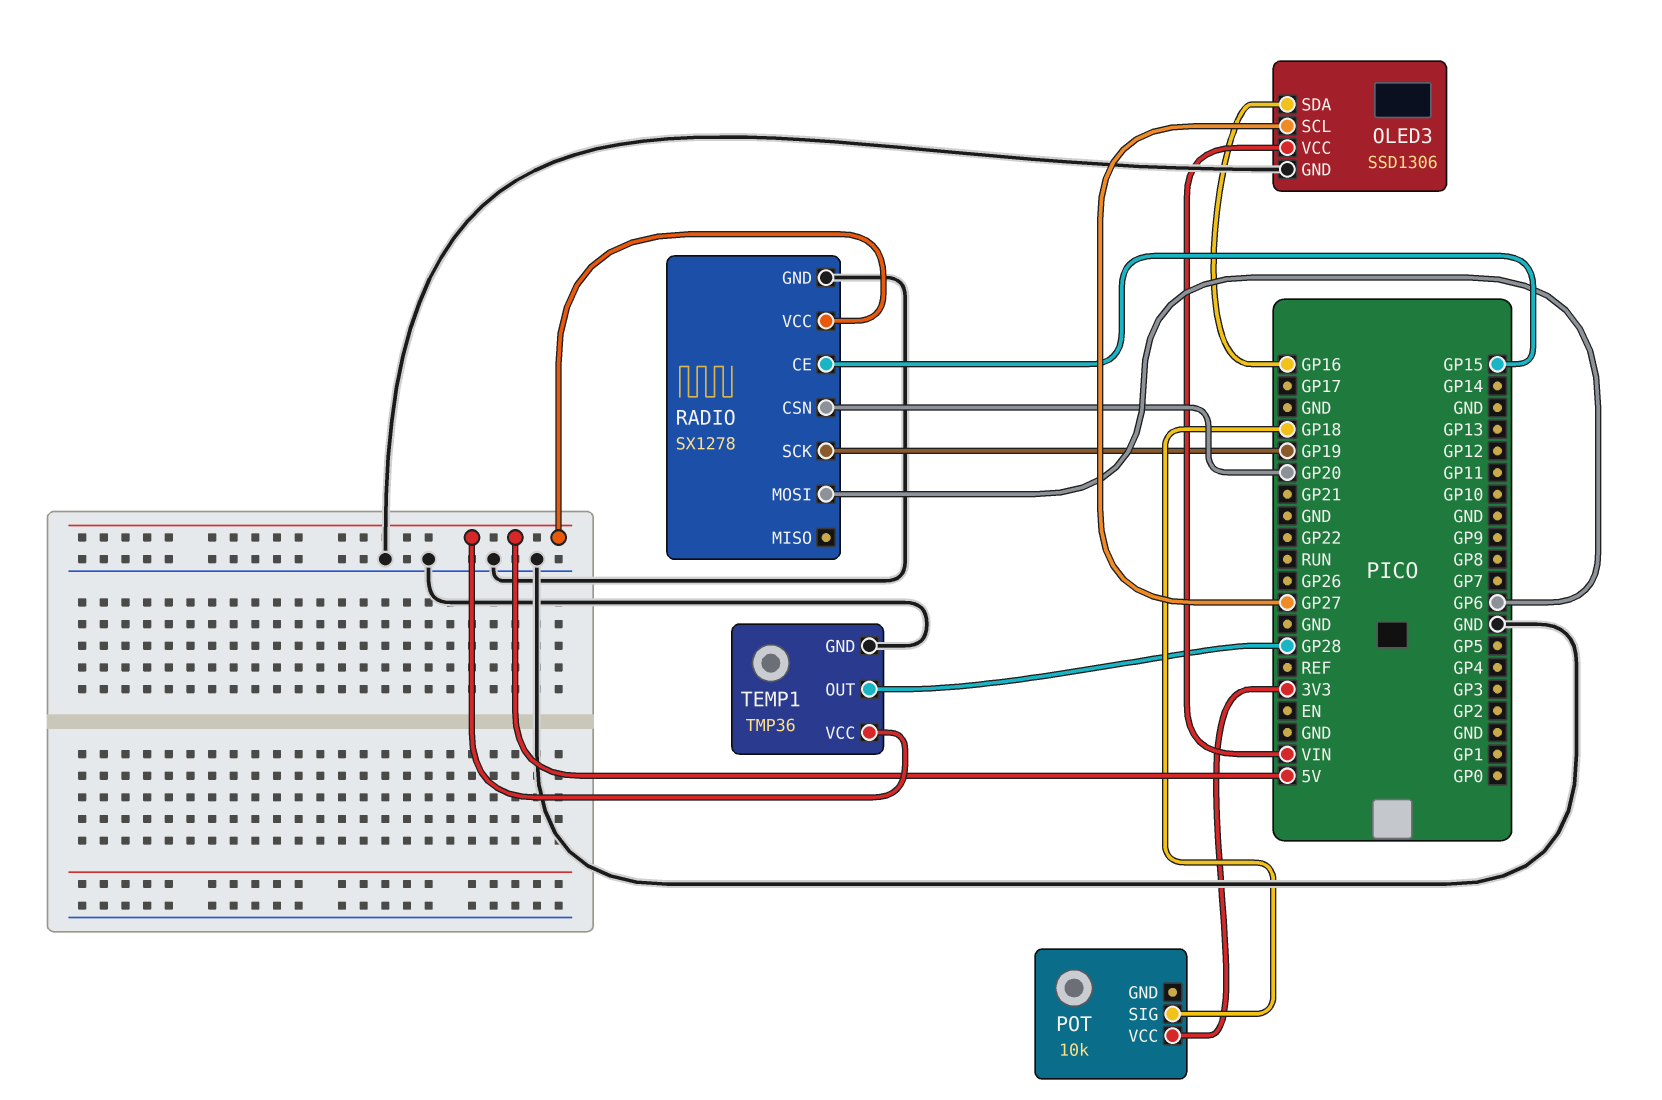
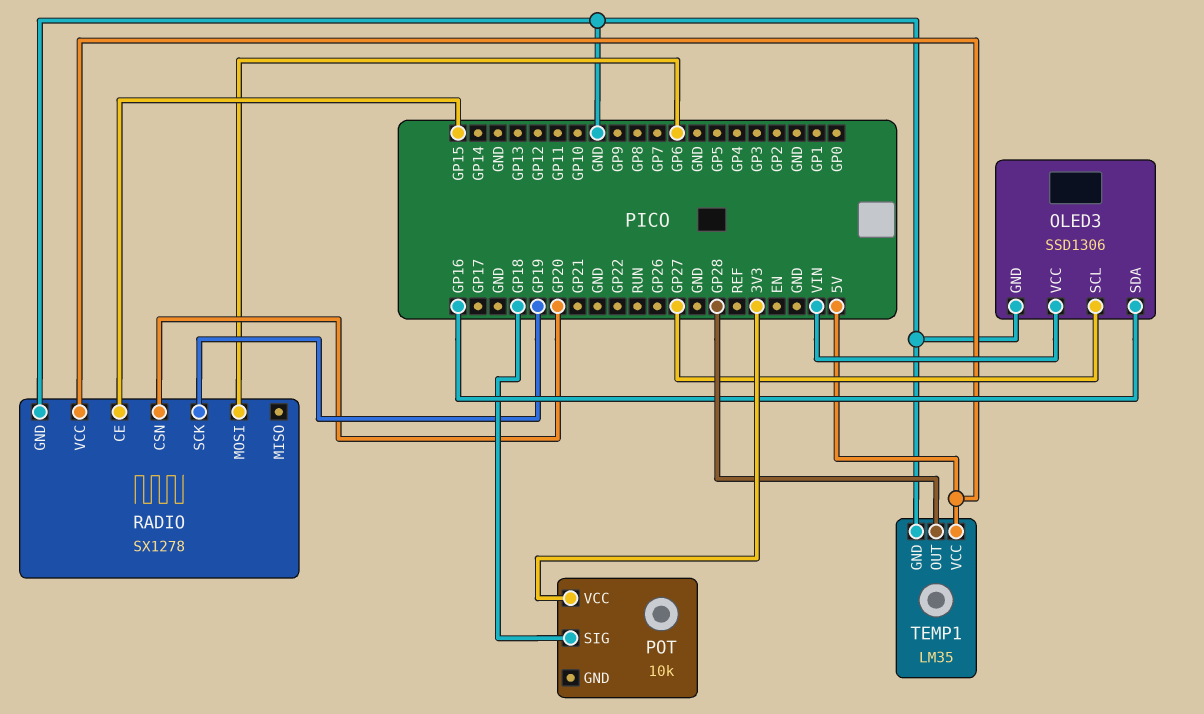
TEMP1: TMP36 -> LM35

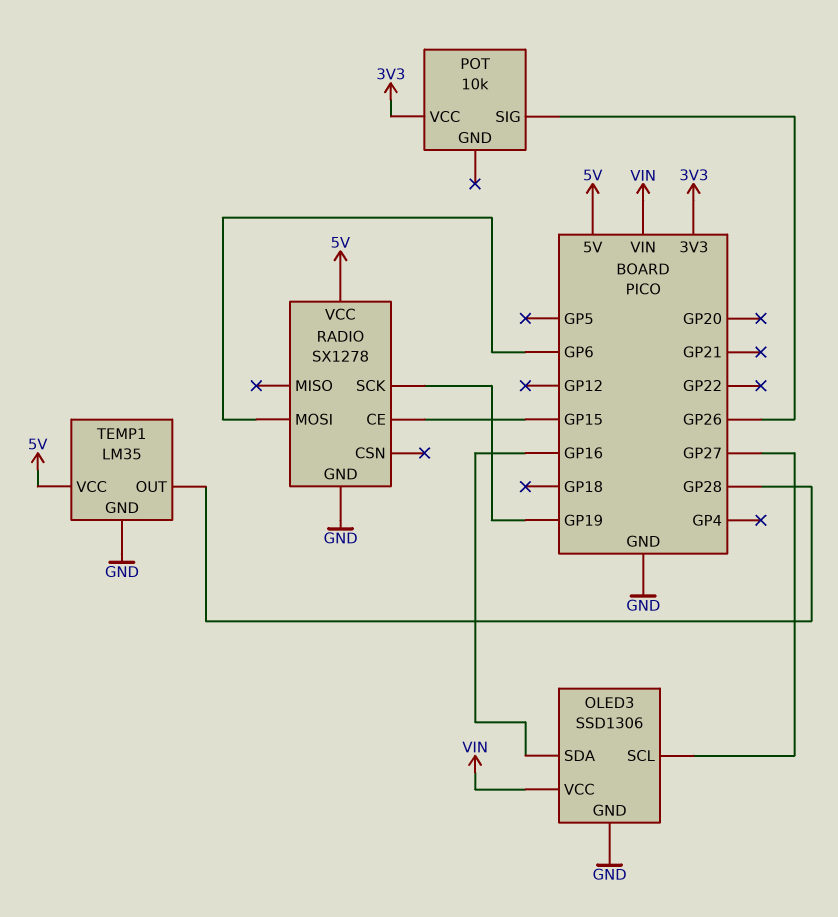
POT pin SIG: GP18 -> GP26
RADIO pin CSN: GP20 -> none

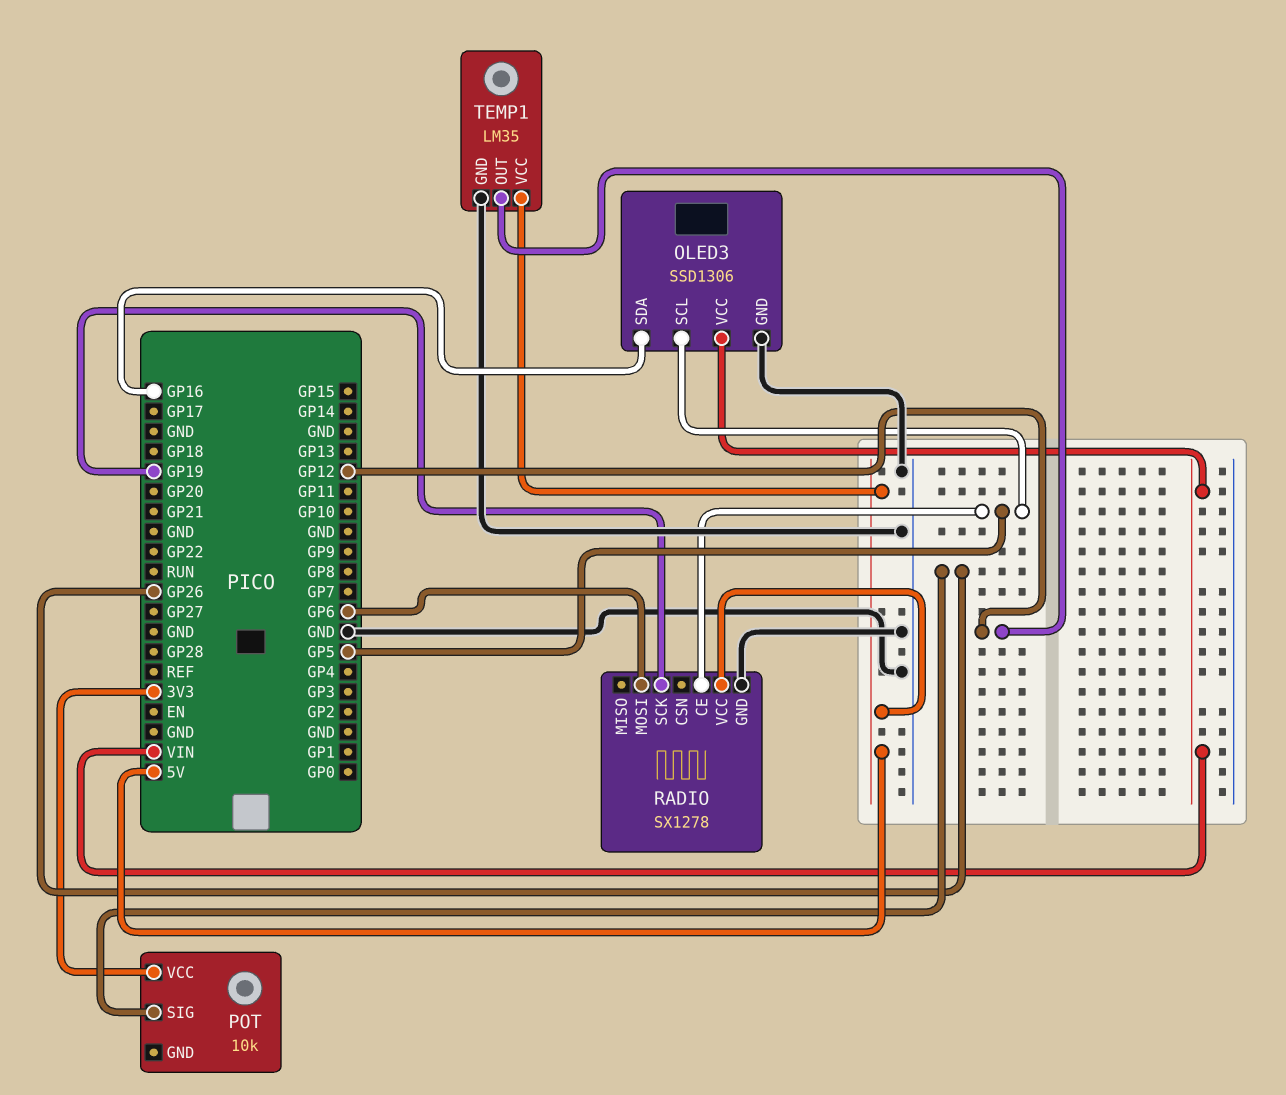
OLED3 pin SCL: GP27 -> GP5
RADIO pin CE: GP15 -> GP5
TEMP1 pin OUT: GP28 -> GP12

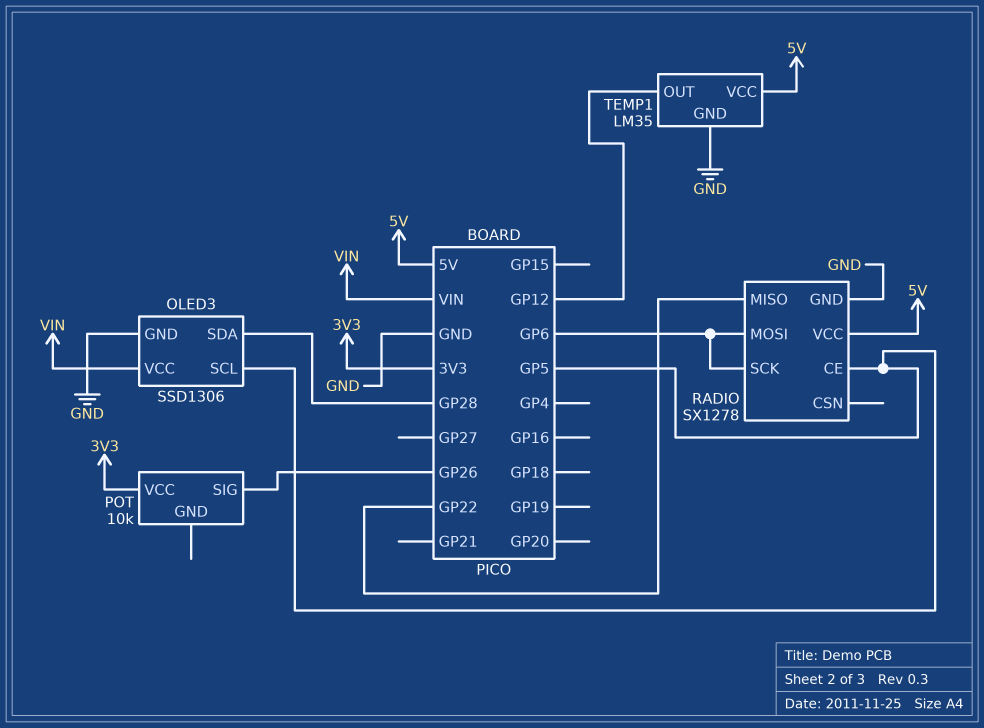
OLED3 pin SDA: GP16 -> GP28
RADIO pin MISO: none -> GP22
RADIO pin SCK: GP19 -> GP6

